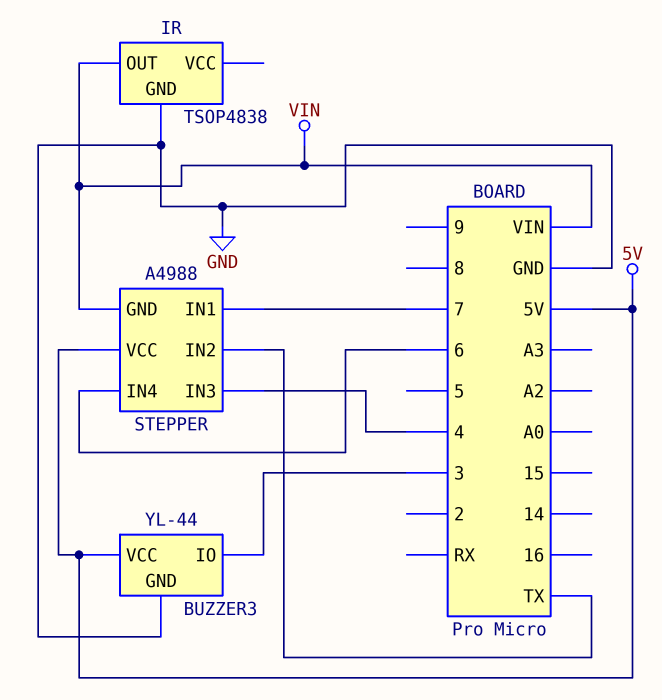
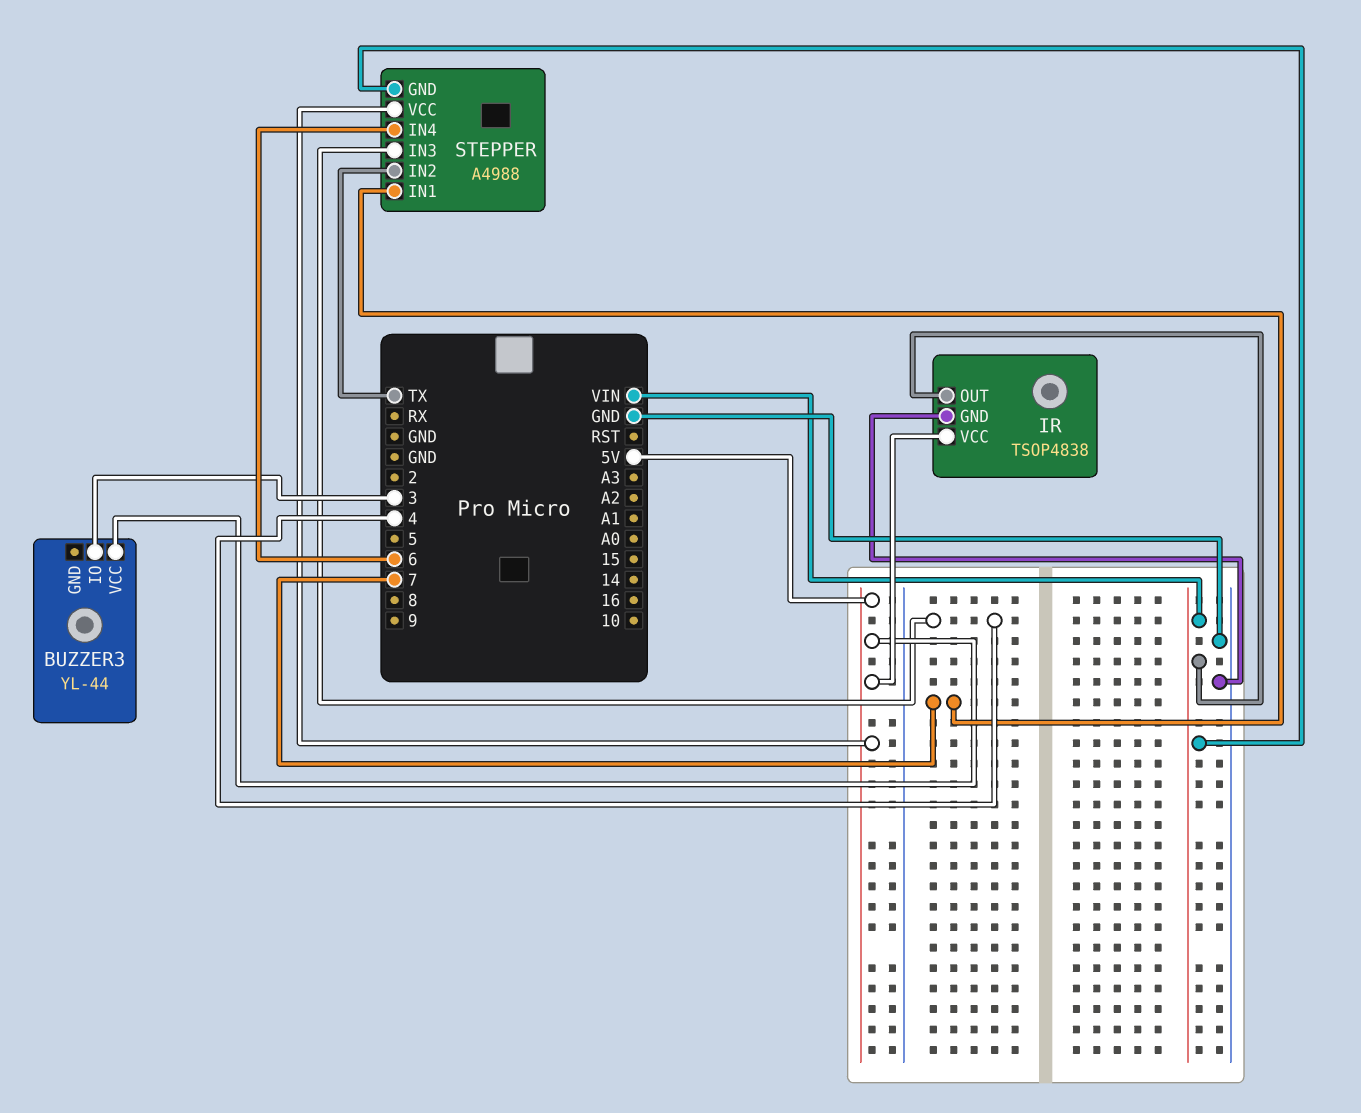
BUZZER3 pin GND: GND -> none
IR pin VCC: none -> 5V

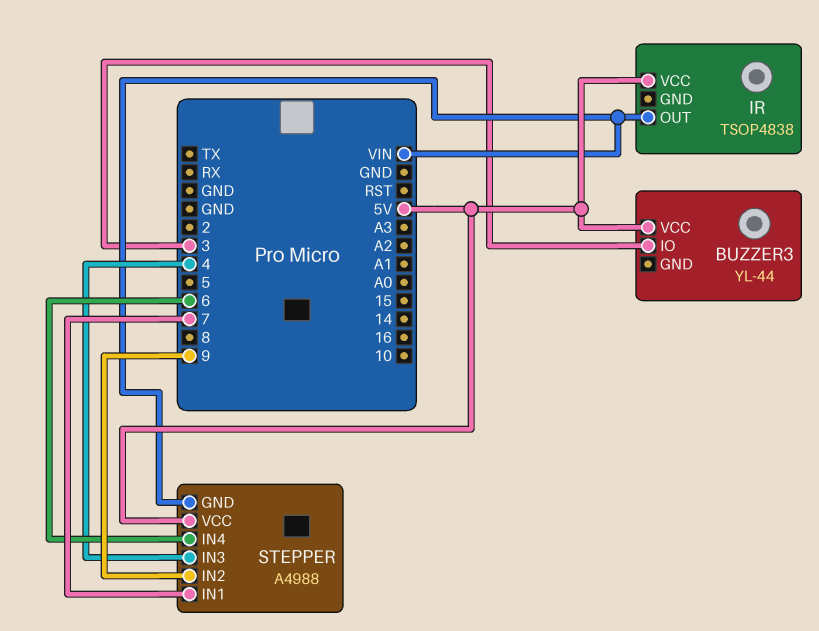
IR pin GND: GND -> none
STEPPER pin IN2: TX -> 9

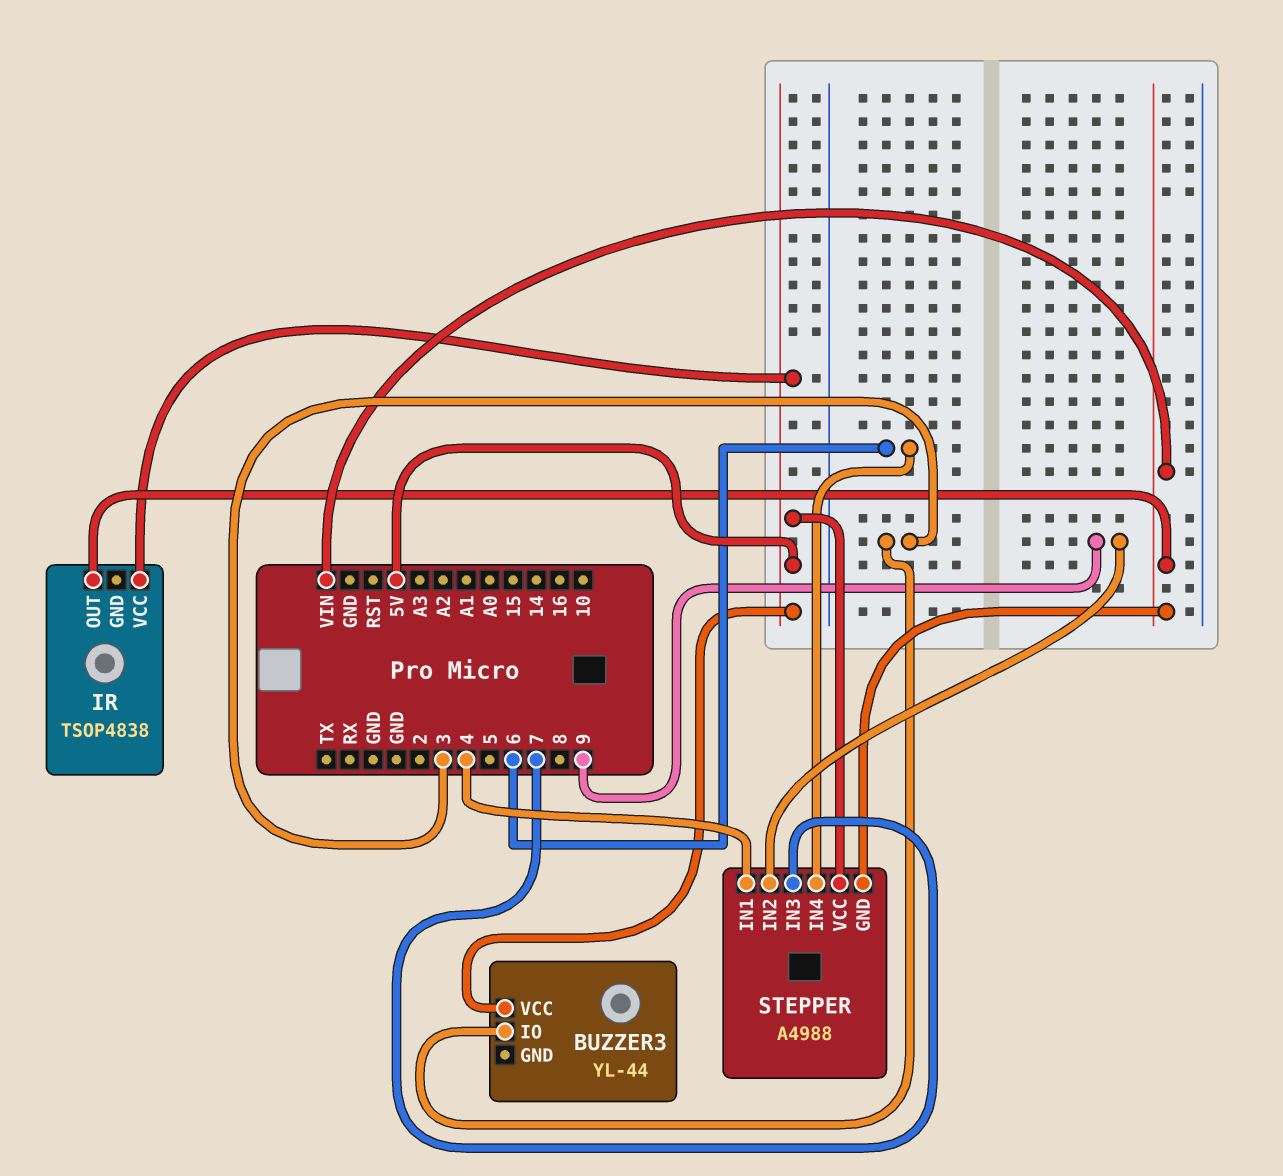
STEPPER pin IN1: 7 -> 4
STEPPER pin IN3: 4 -> 7

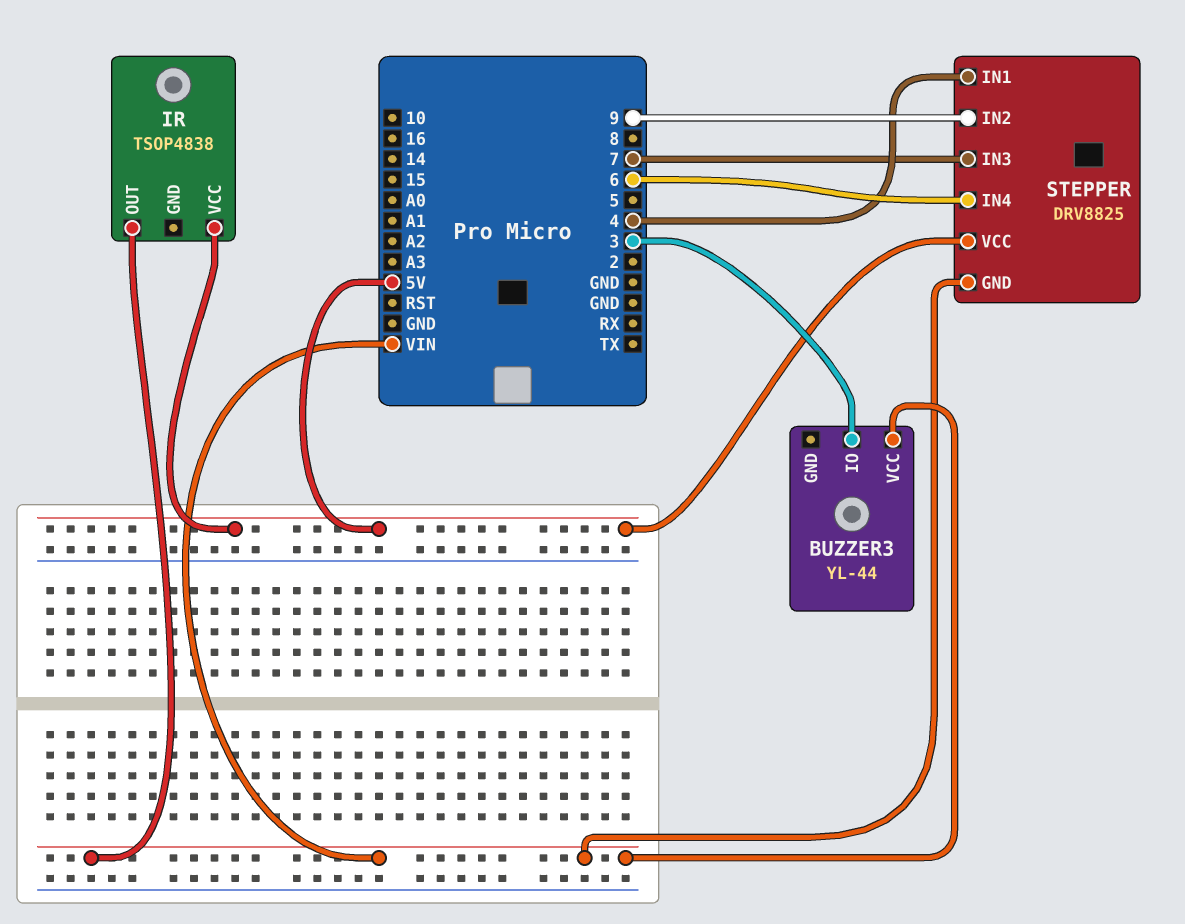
BUZZER3 pin VCC: 5V -> VIN
STEPPER: A4988 -> DRV8825

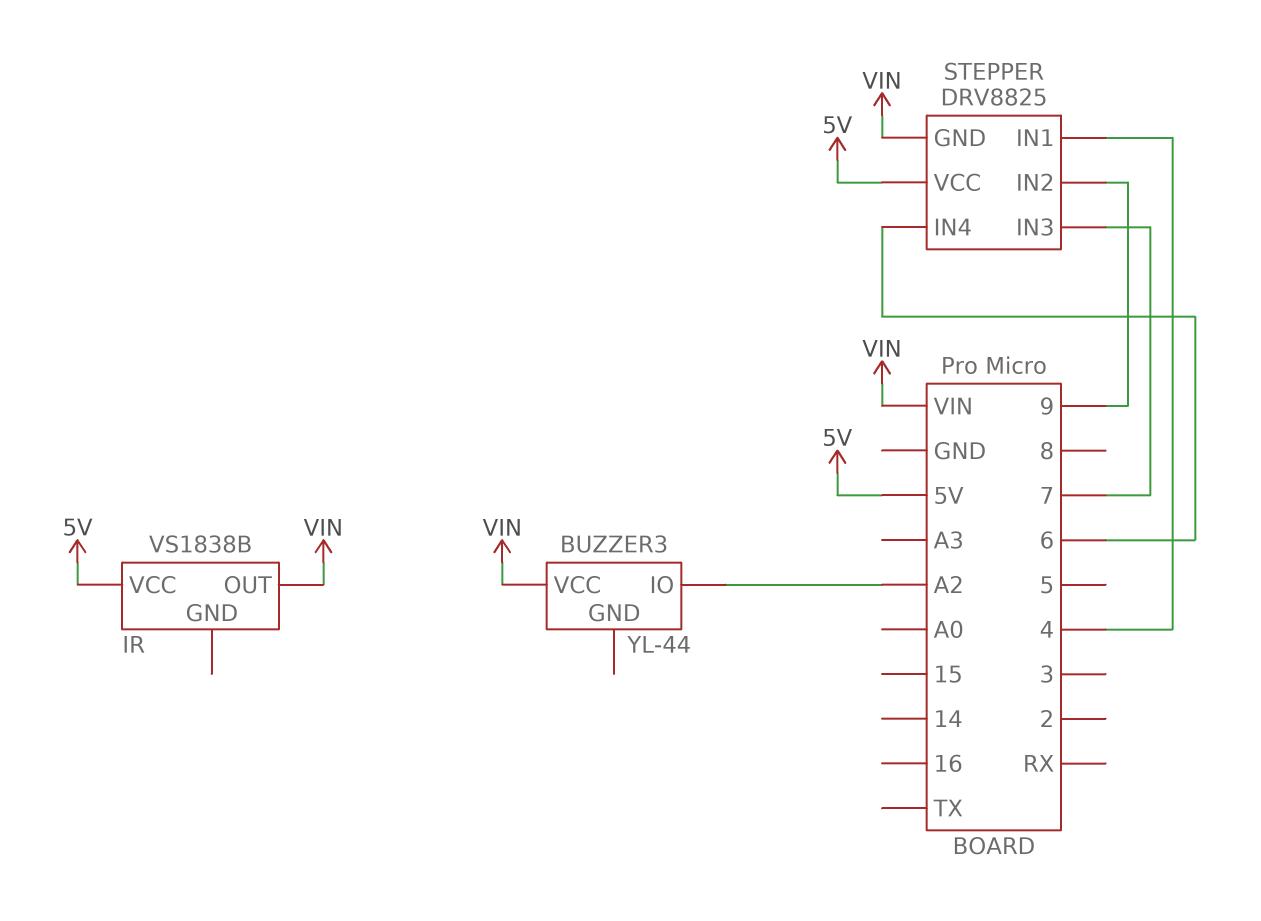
BUZZER3 pin IO: 3 -> A2
IR: TSOP4838 -> VS1838B

